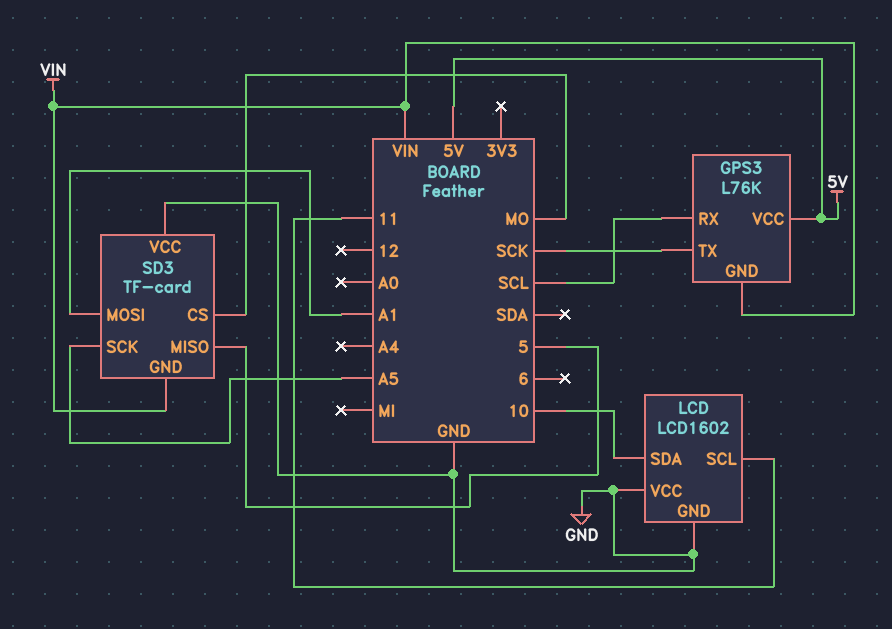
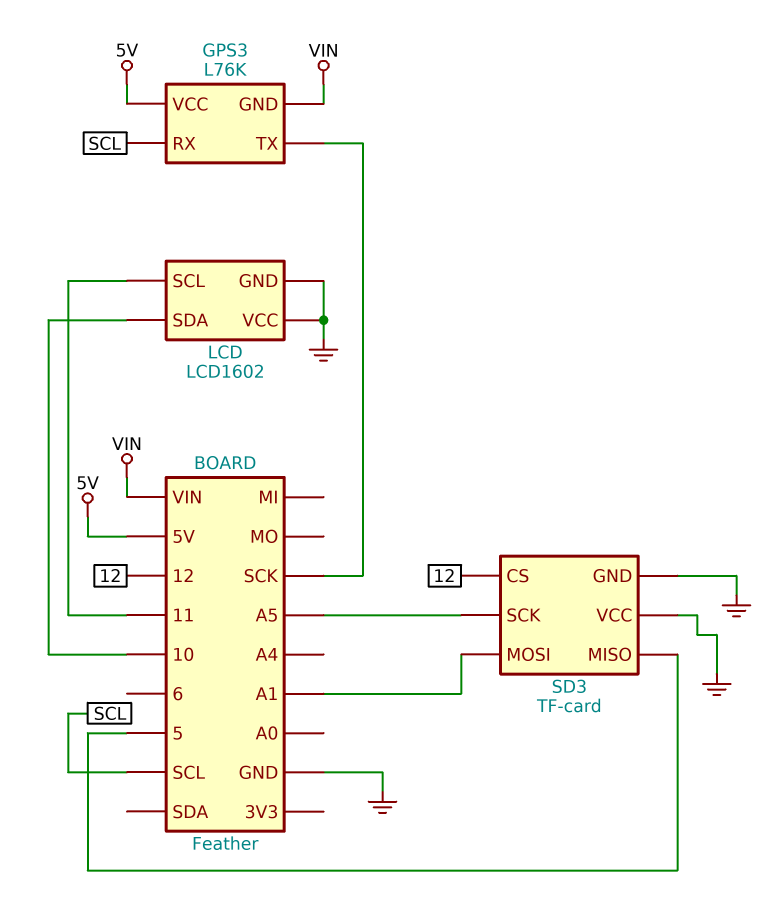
SD3 pin CS: MO -> 12
SD3 pin GND: VIN -> GND

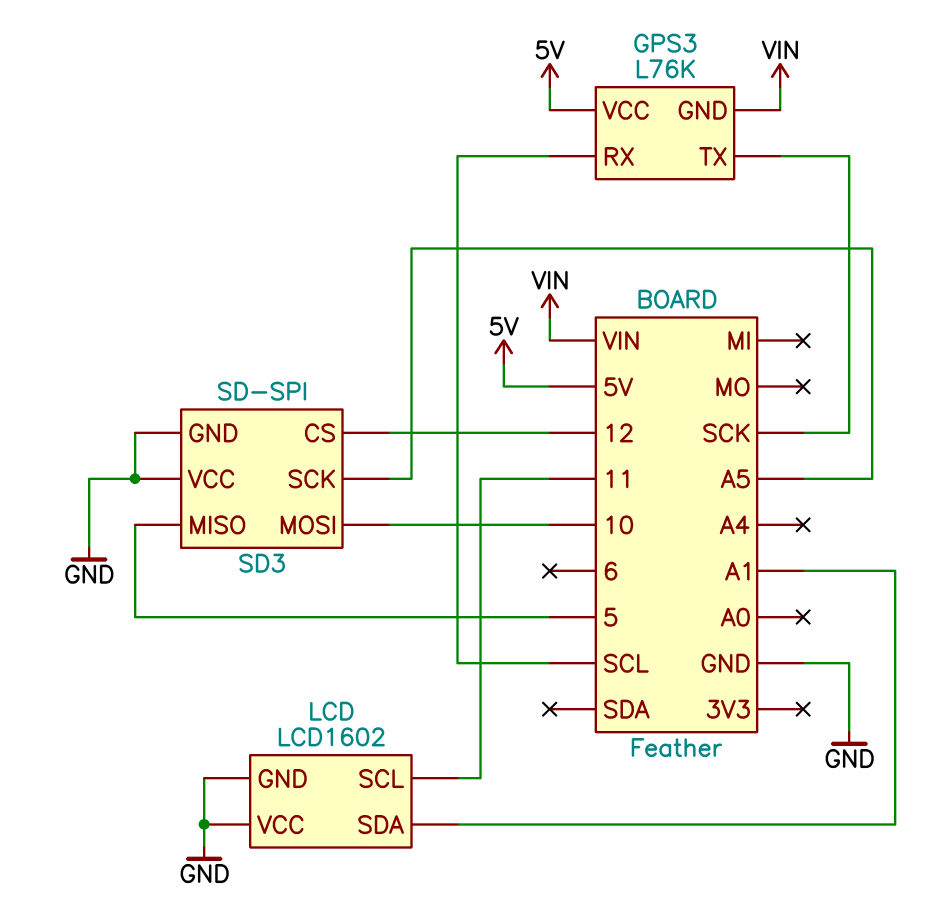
LCD pin SDA: 10 -> A1
SD3: TF-card -> SD-SPI
SD3 pin MOSI: A1 -> 10

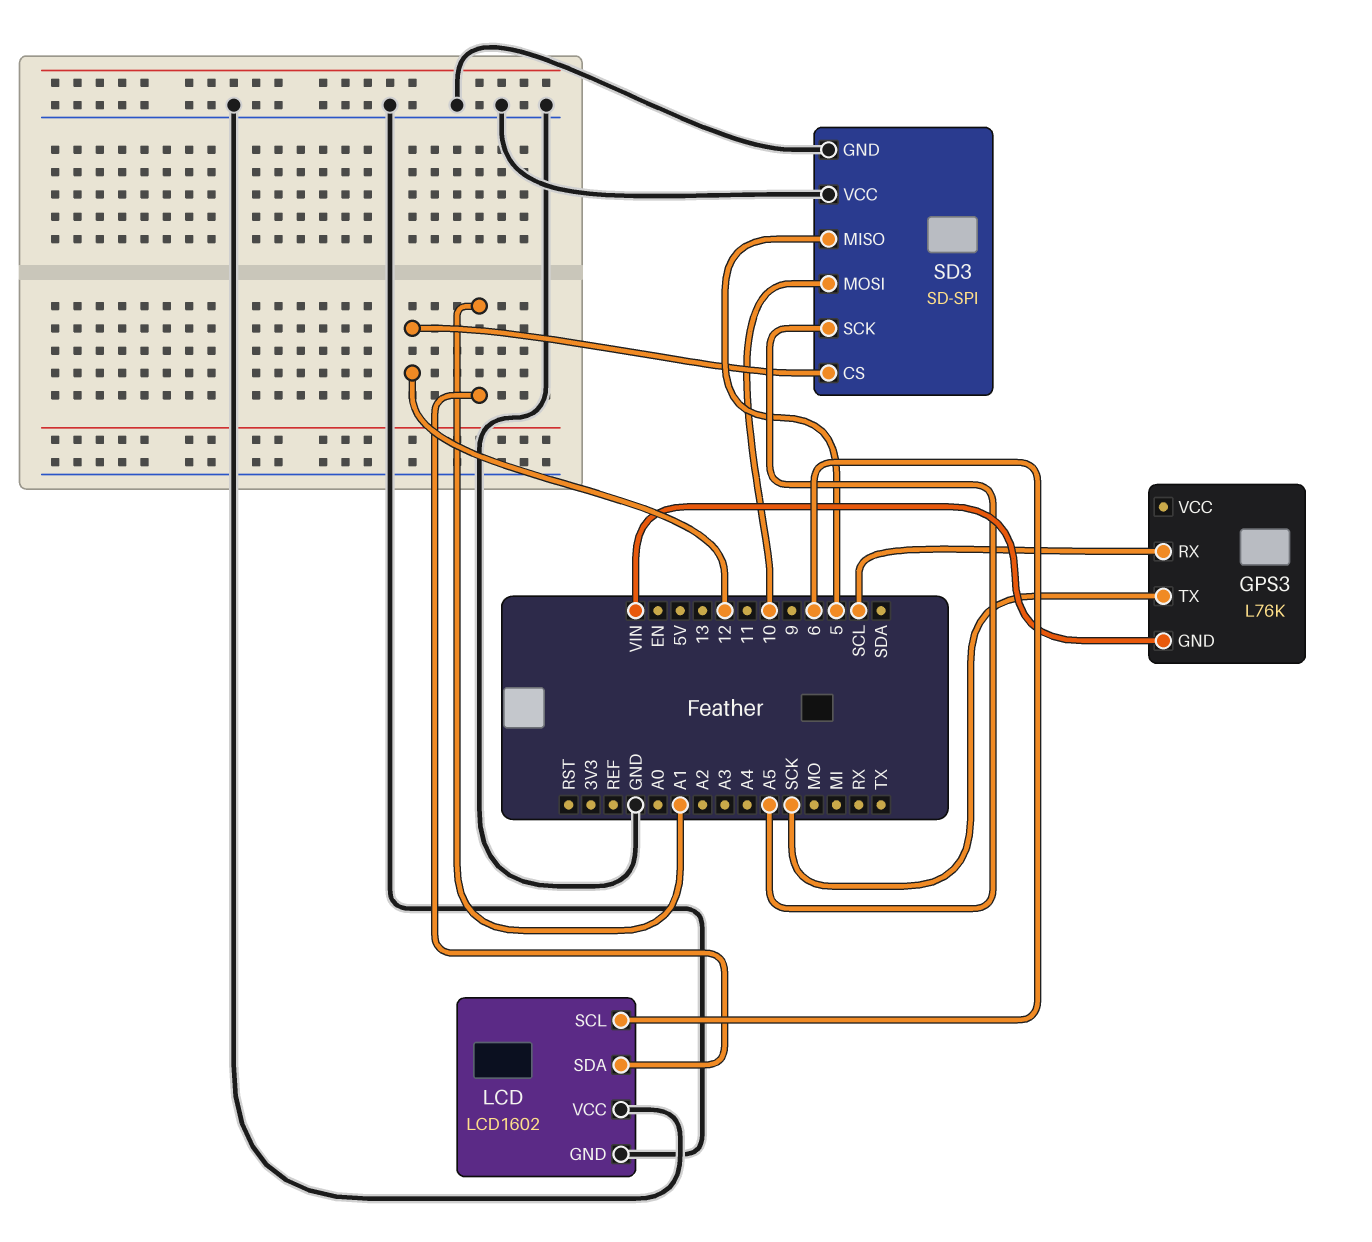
GPS3 pin VCC: 5V -> none
LCD pin SCL: 11 -> 6

